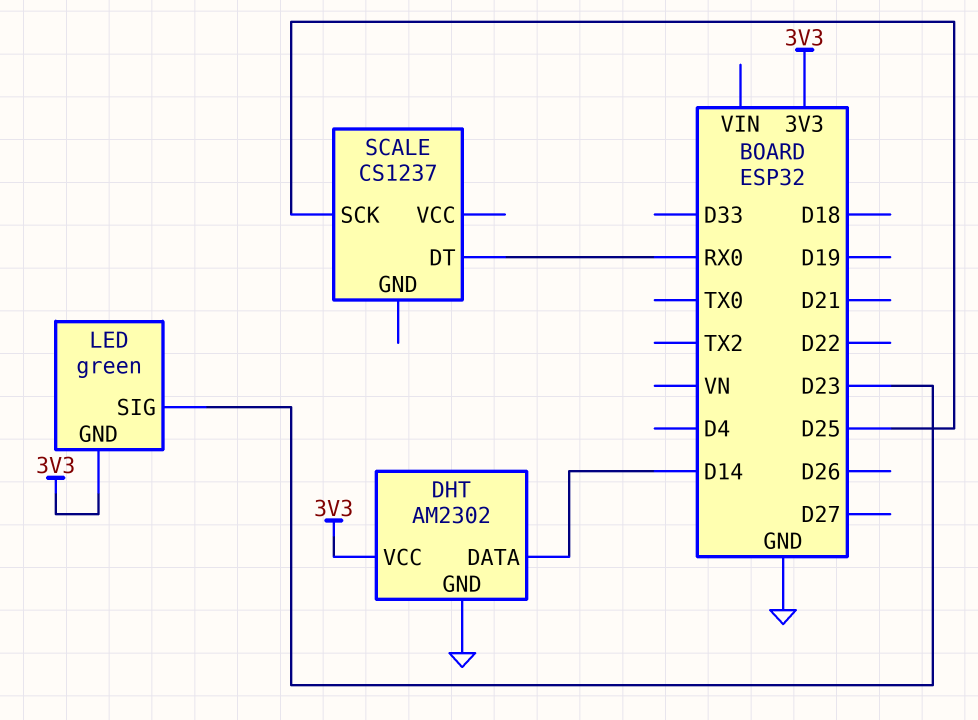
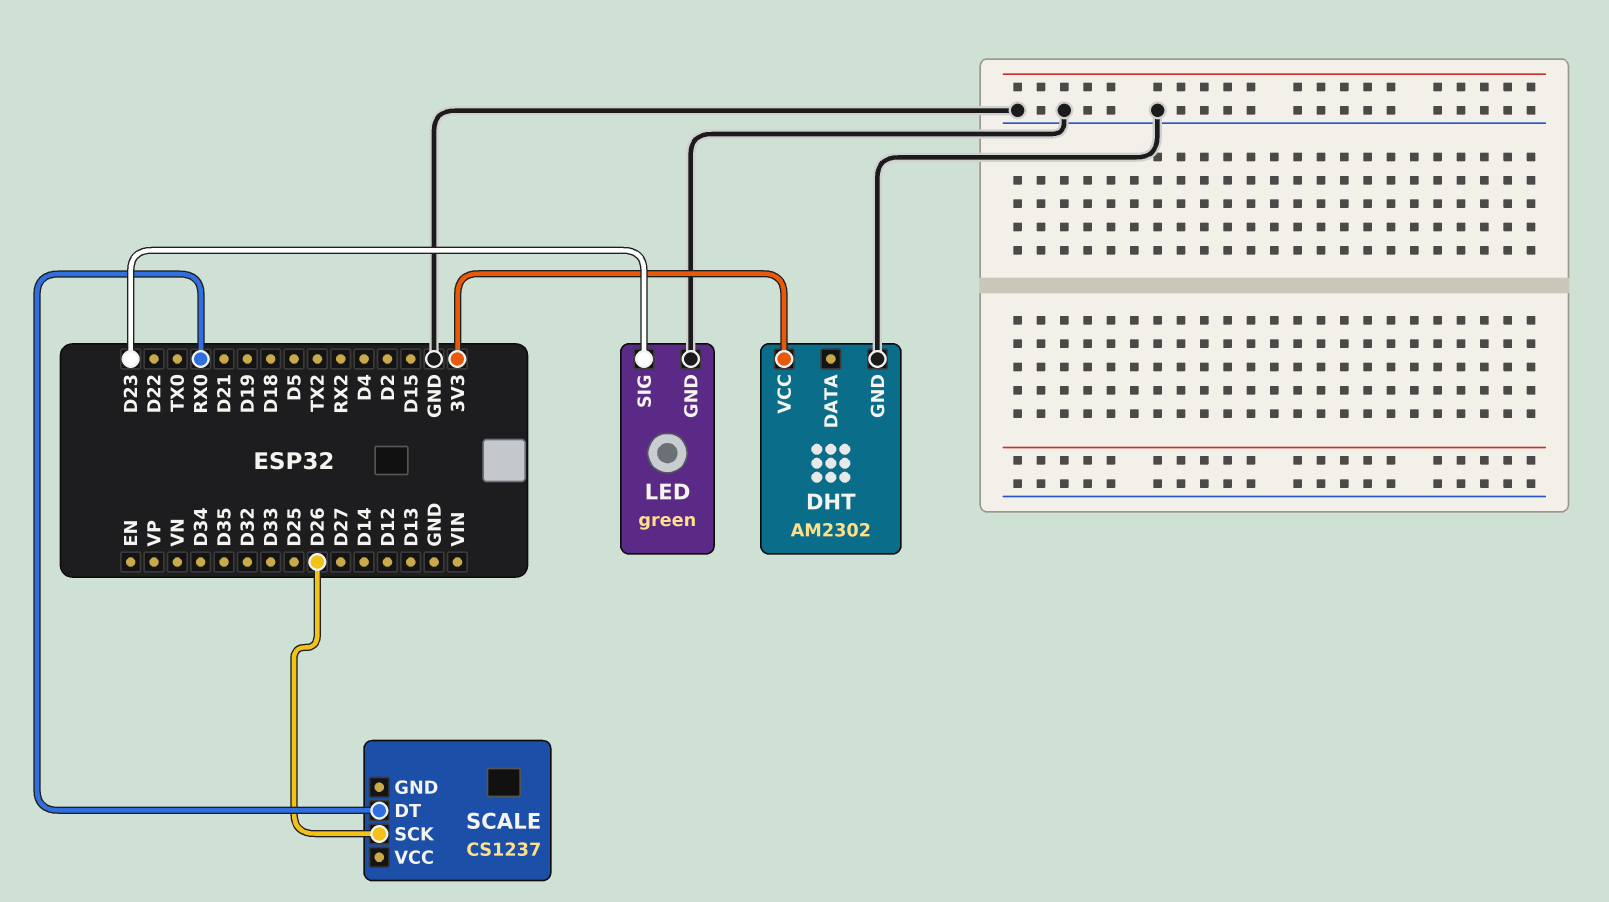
DHT pin DATA: D14 -> none
LED pin GND: 3V3 -> GND
SCALE pin SCK: D25 -> D26

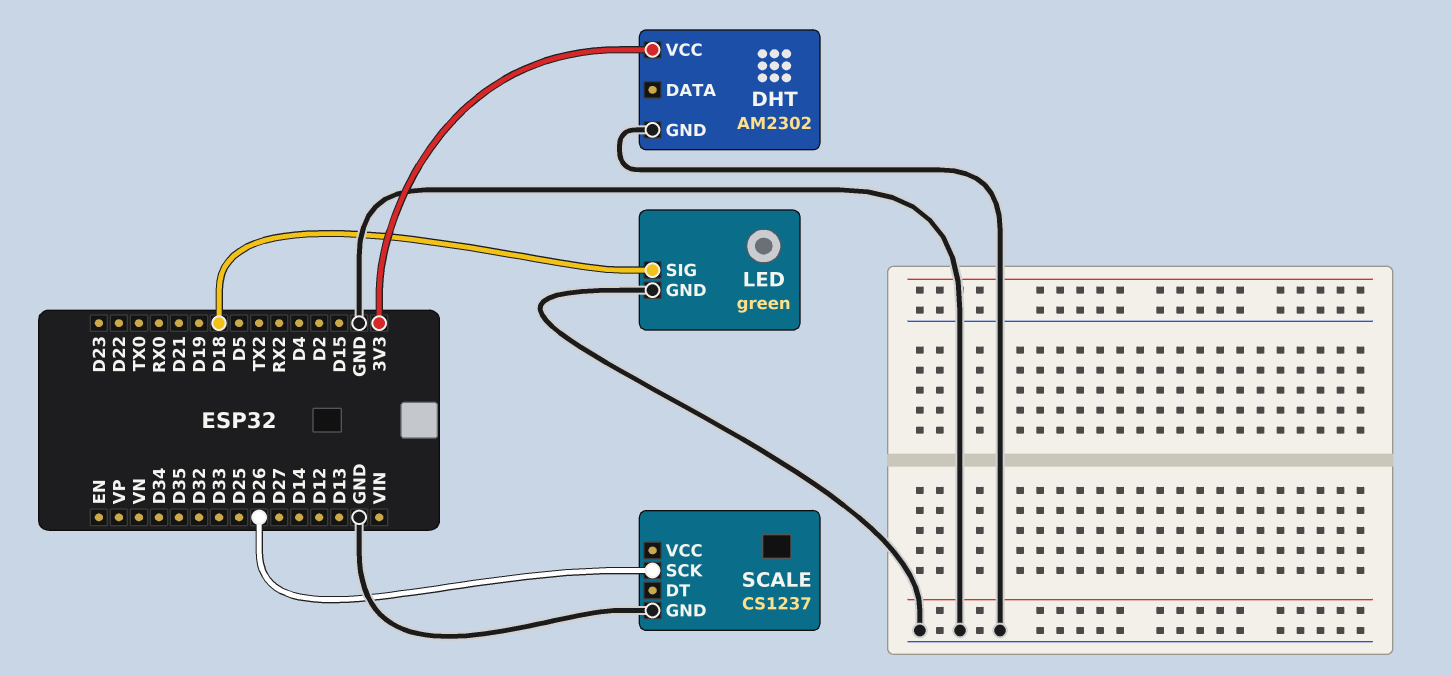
LED pin SIG: D23 -> D18
SCALE pin DT: RX0 -> none
SCALE pin GND: none -> GND

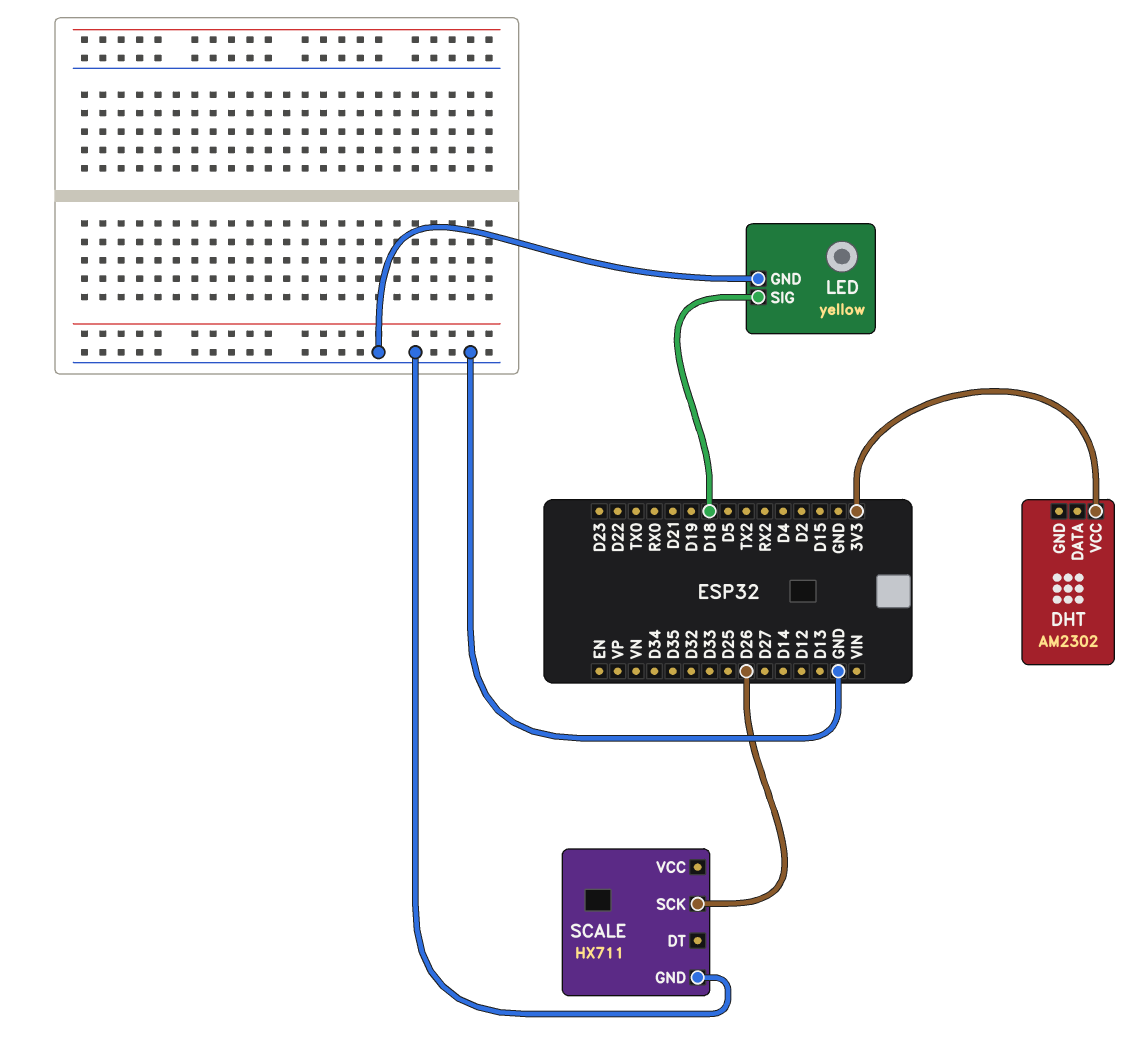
DHT pin GND: GND -> none
LED: green -> yellow
SCALE: CS1237 -> HX711

